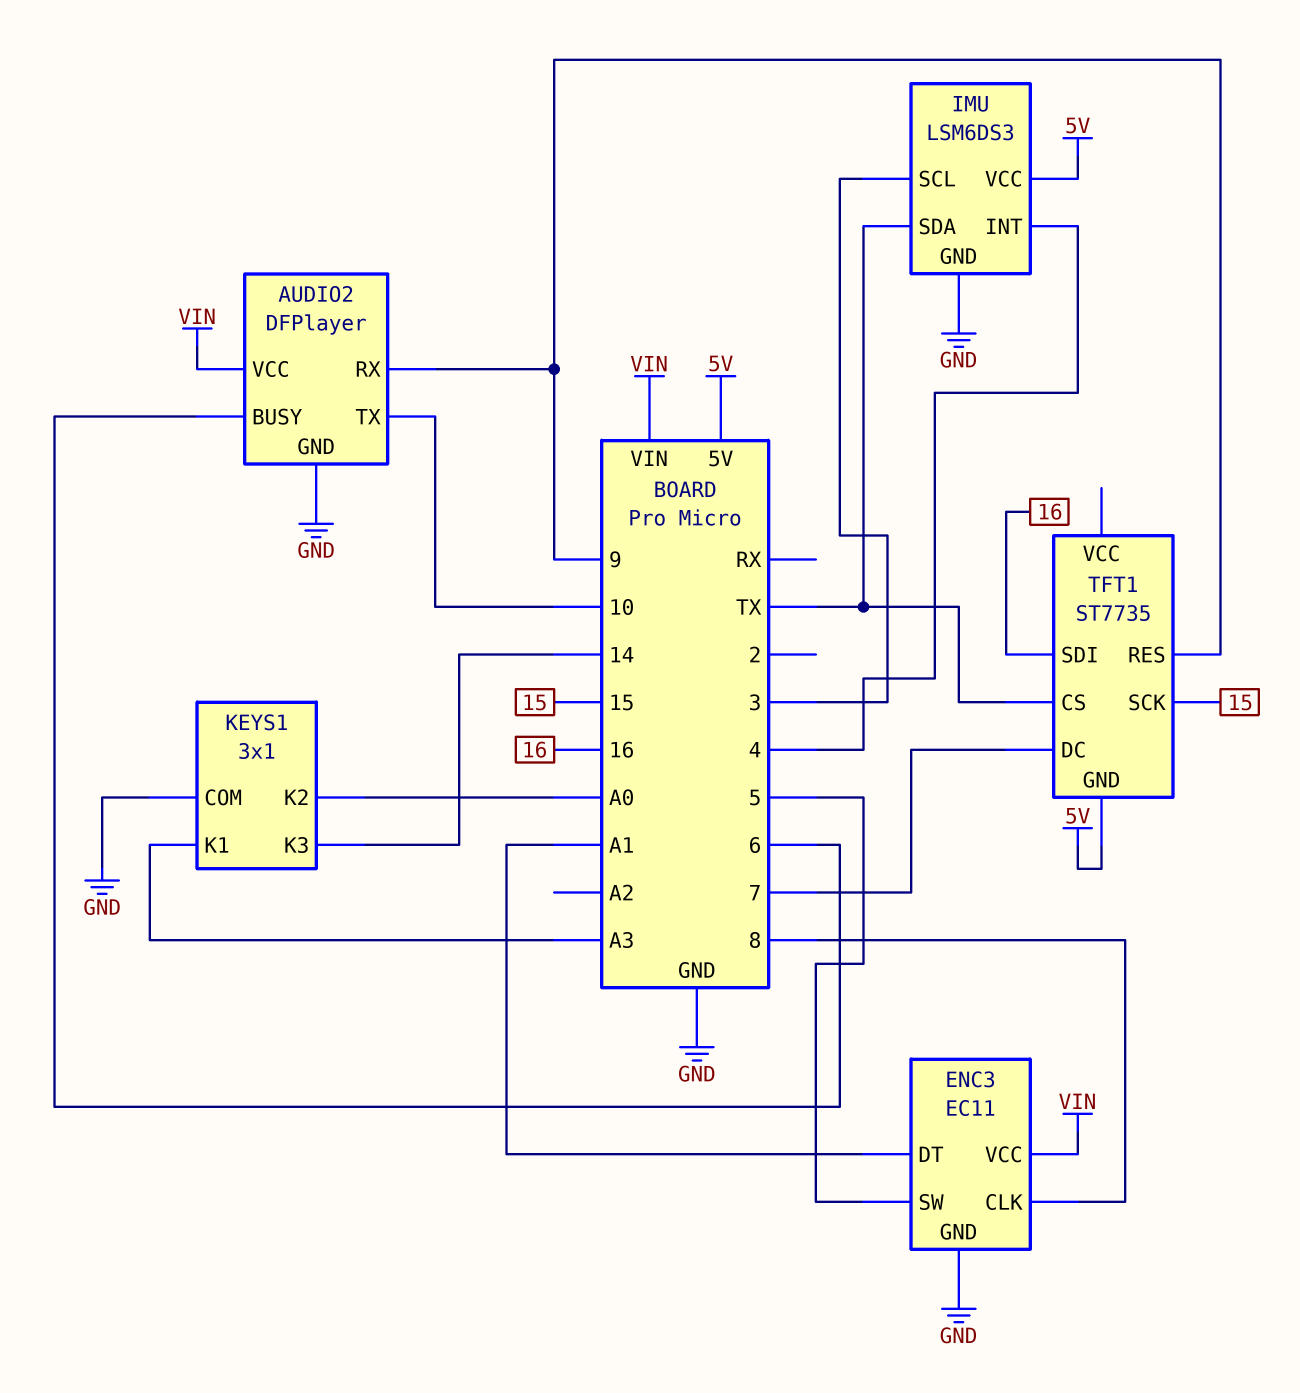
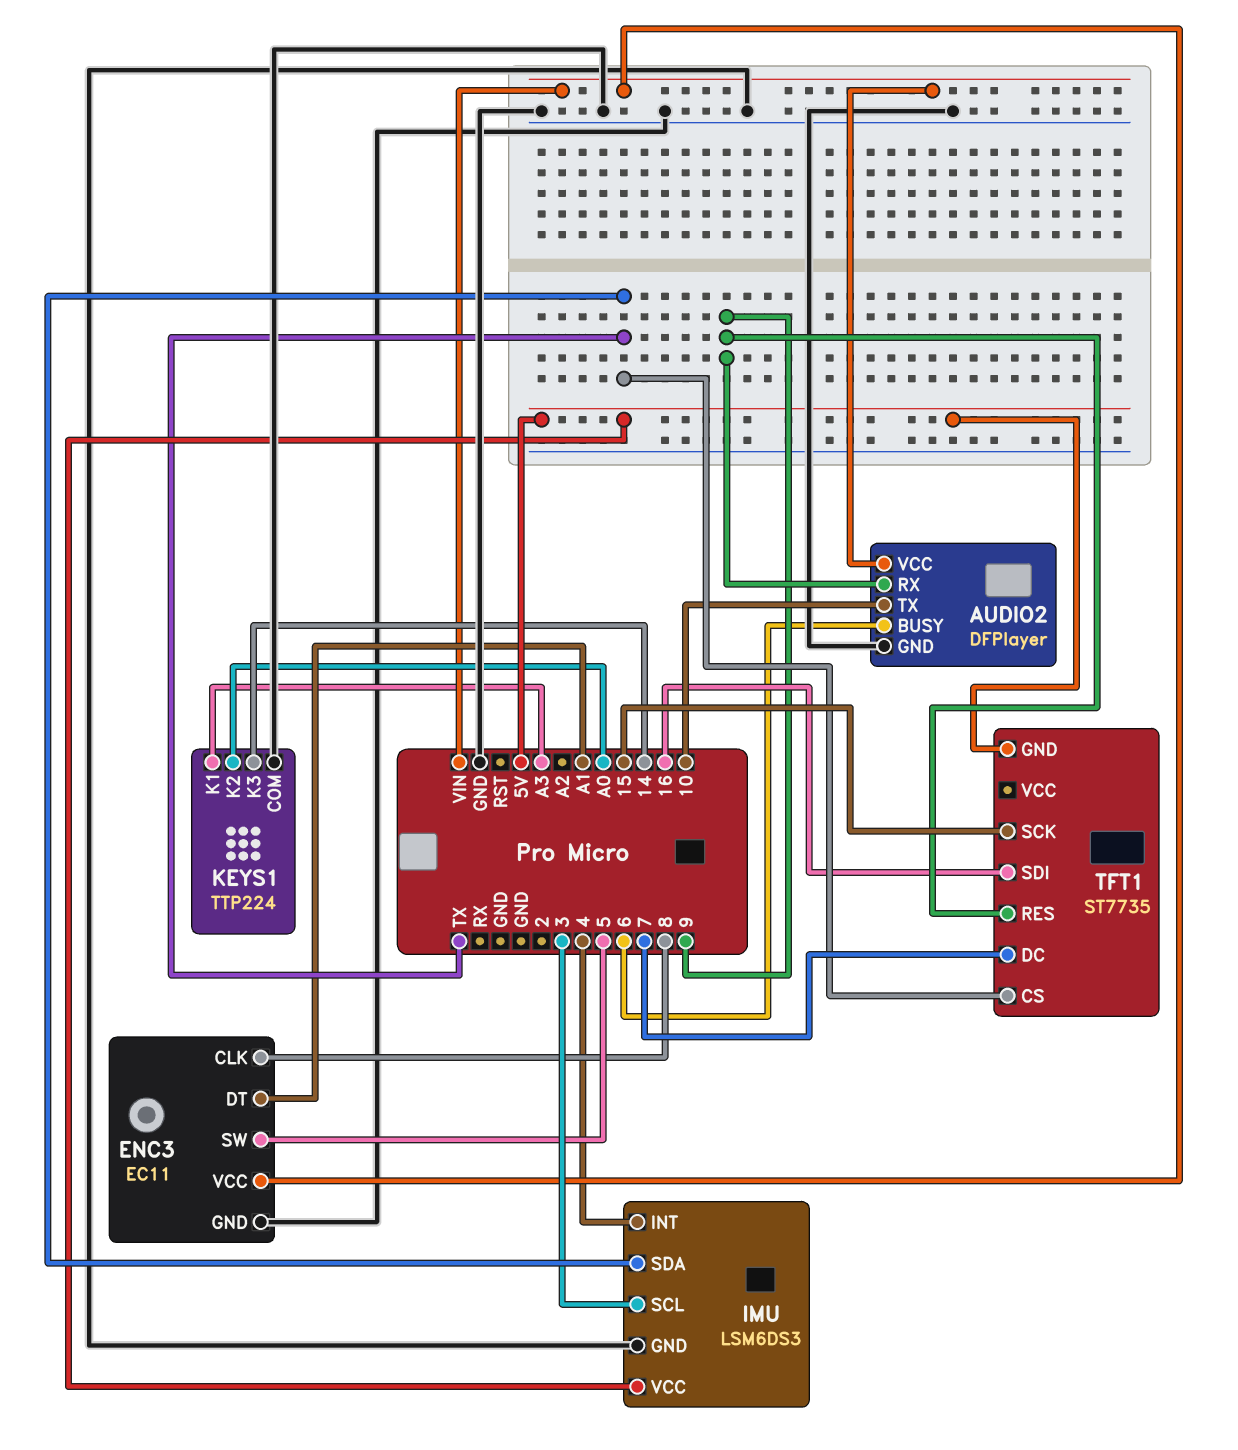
KEYS1: 3x1 -> TTP224

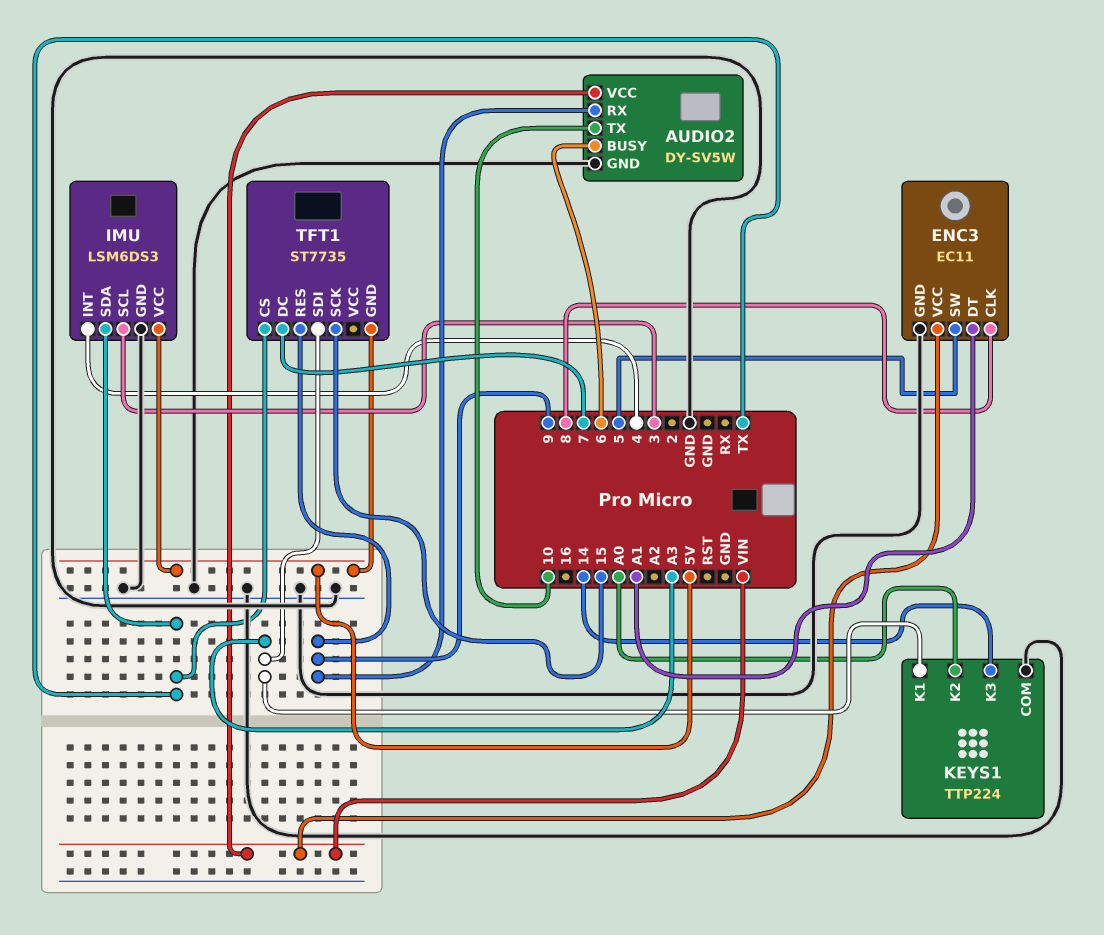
AUDIO2: DFPlayer -> DY-SV5W
TFT1 pin SDI: 16 -> A3

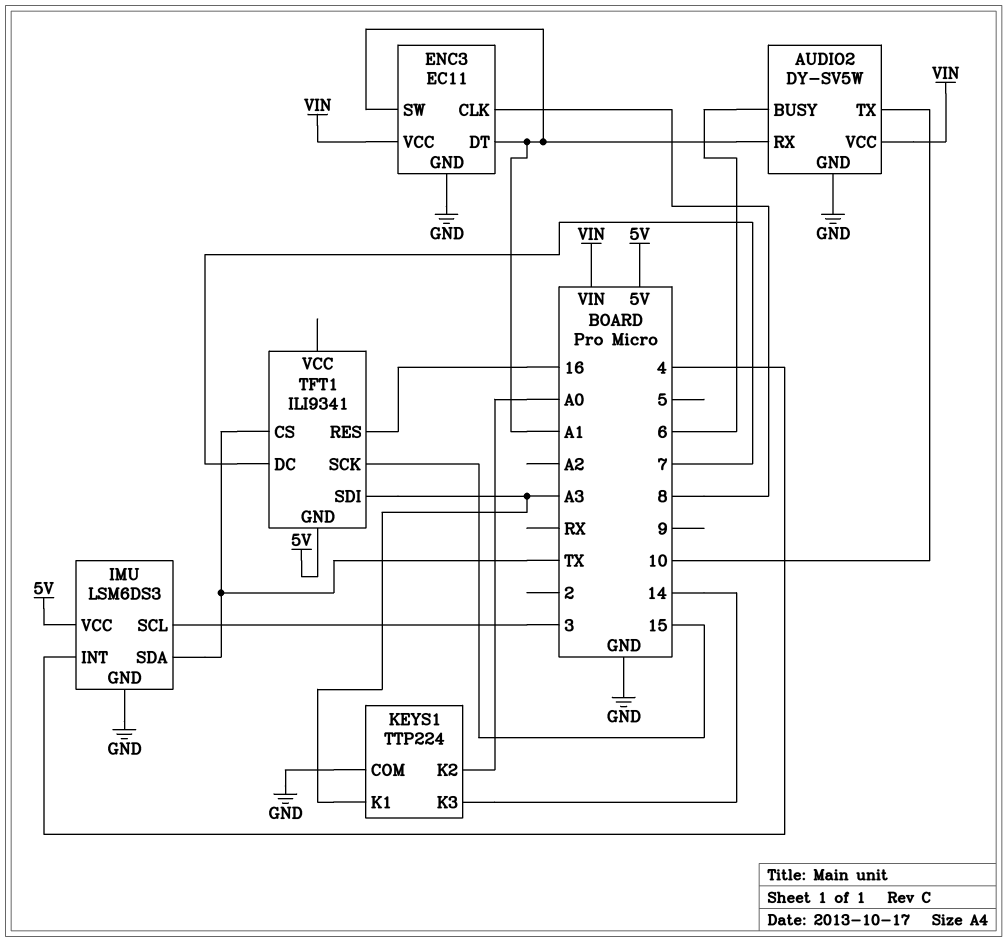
AUDIO2 pin RX: 9 -> A1
ENC3 pin SW: 5 -> A1
TFT1: ST7735 -> ILI9341
TFT1 pin RES: 9 -> 16

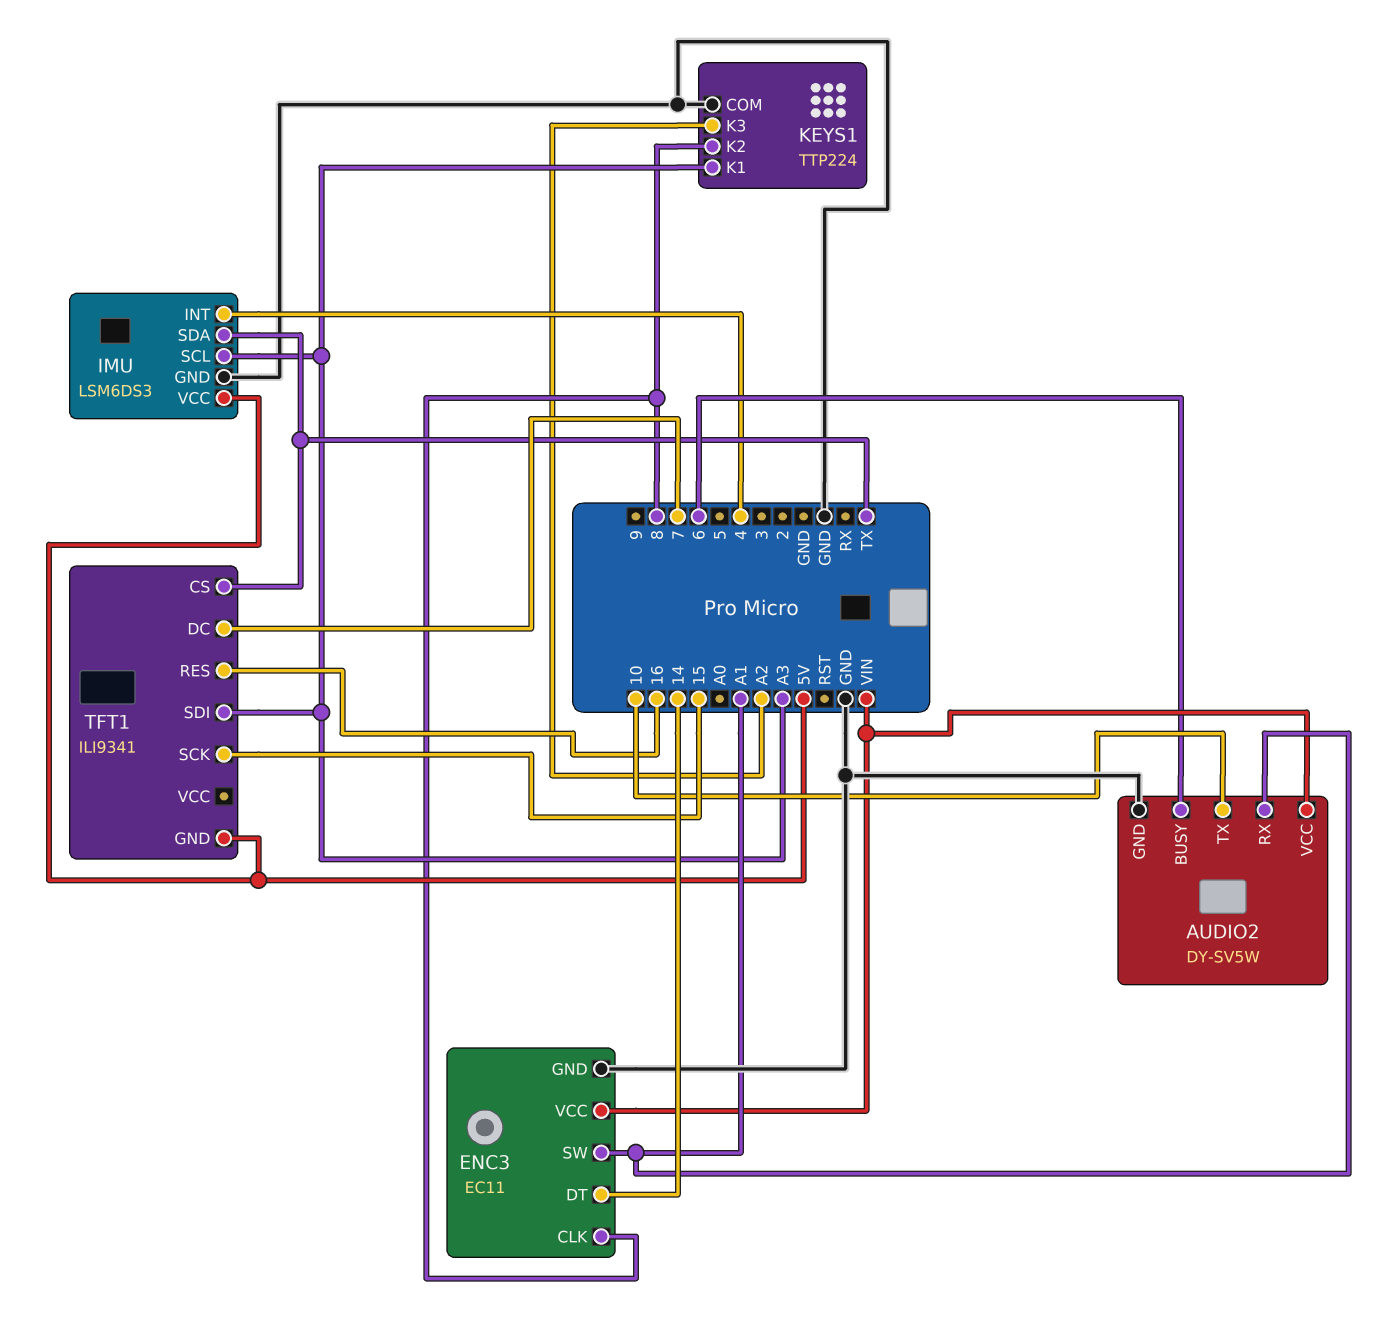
ENC3 pin DT: A1 -> 14
IMU pin SCL: 3 -> A3
KEYS1 pin K2: A0 -> 8
KEYS1 pin K3: 14 -> A2

